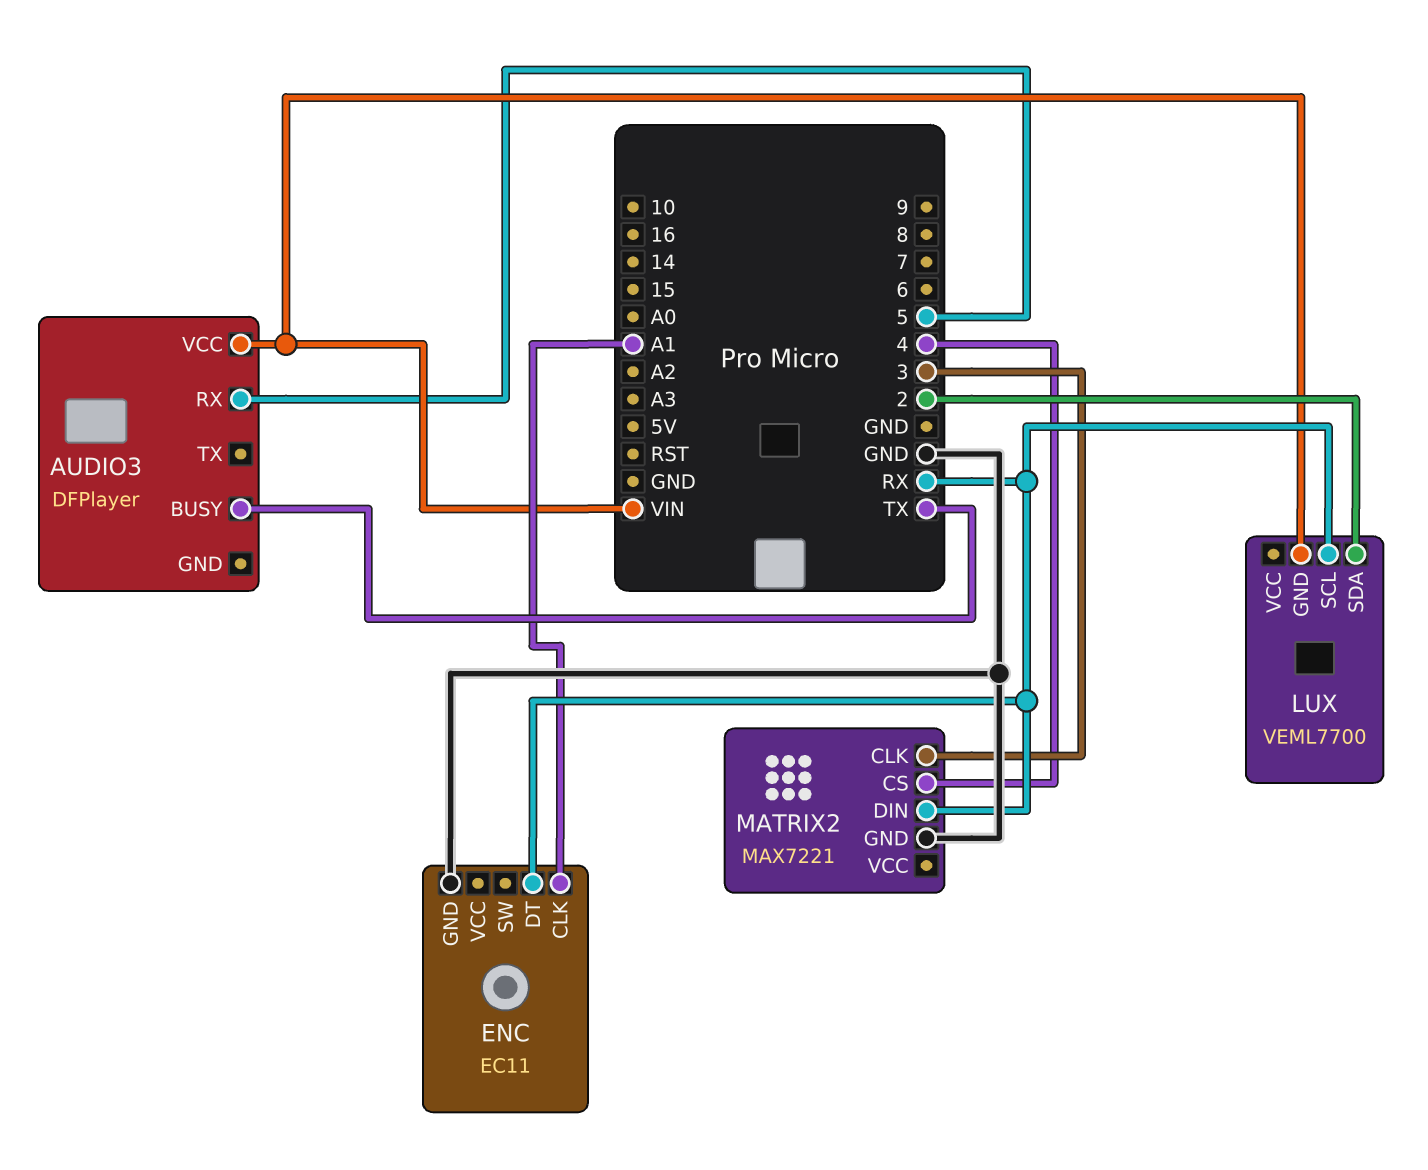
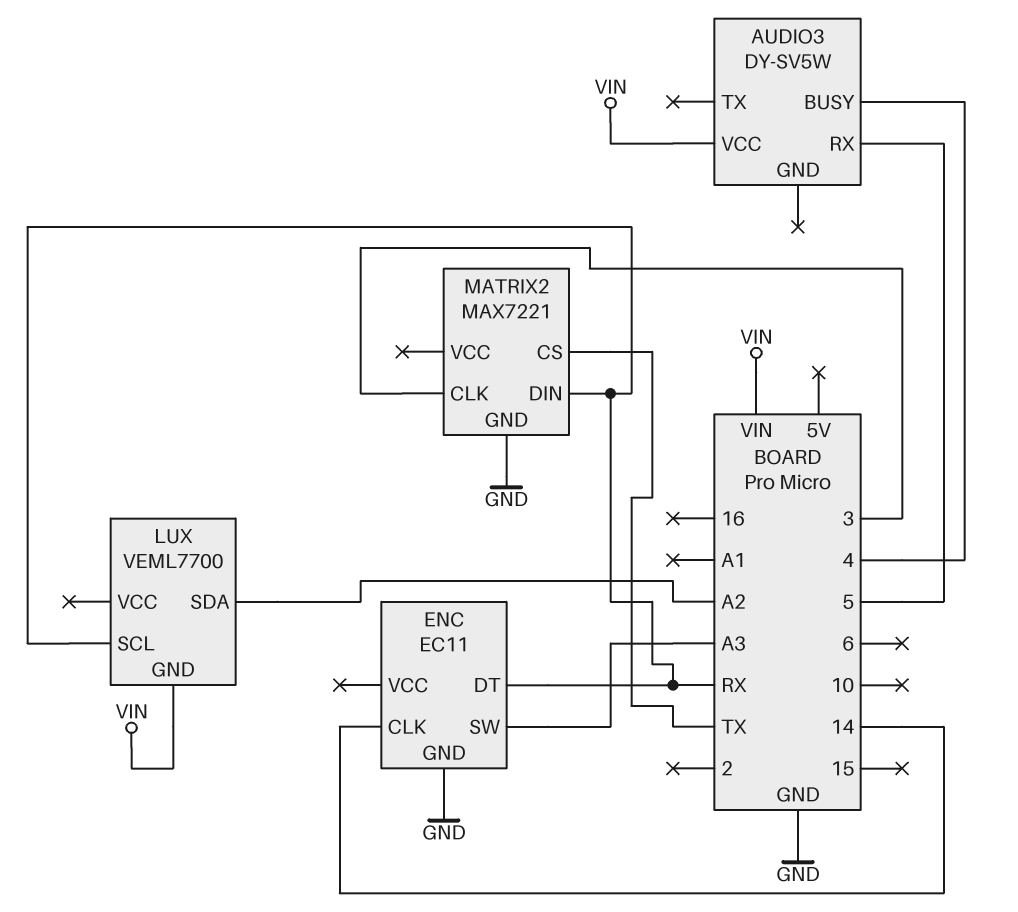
AUDIO3: DFPlayer -> DY-SV5W
AUDIO3 pin BUSY: TX -> 4
ENC pin CLK: A1 -> 14
ENC pin SW: none -> A3
LUX pin SDA: 2 -> A2
MATRIX2 pin CS: 4 -> TX

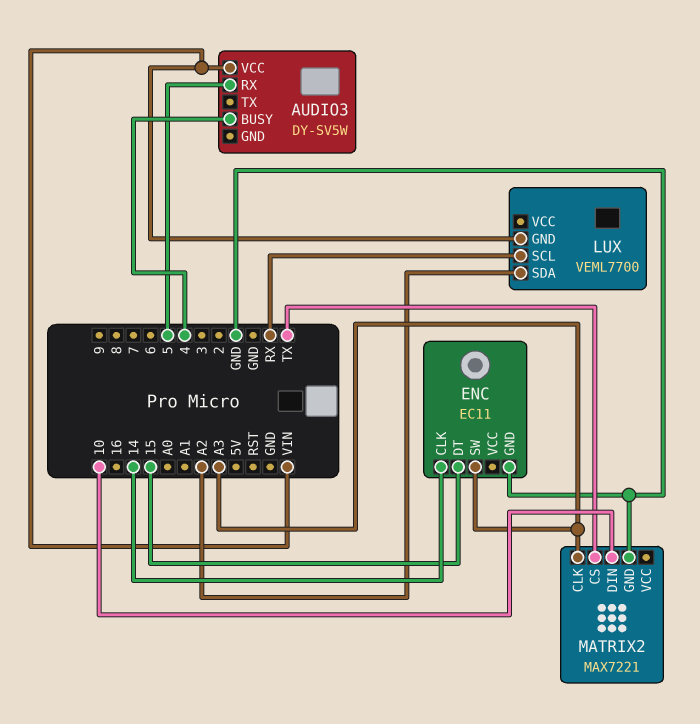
ENC pin DT: RX -> 15
MATRIX2 pin CLK: 3 -> A3
MATRIX2 pin DIN: RX -> 10

